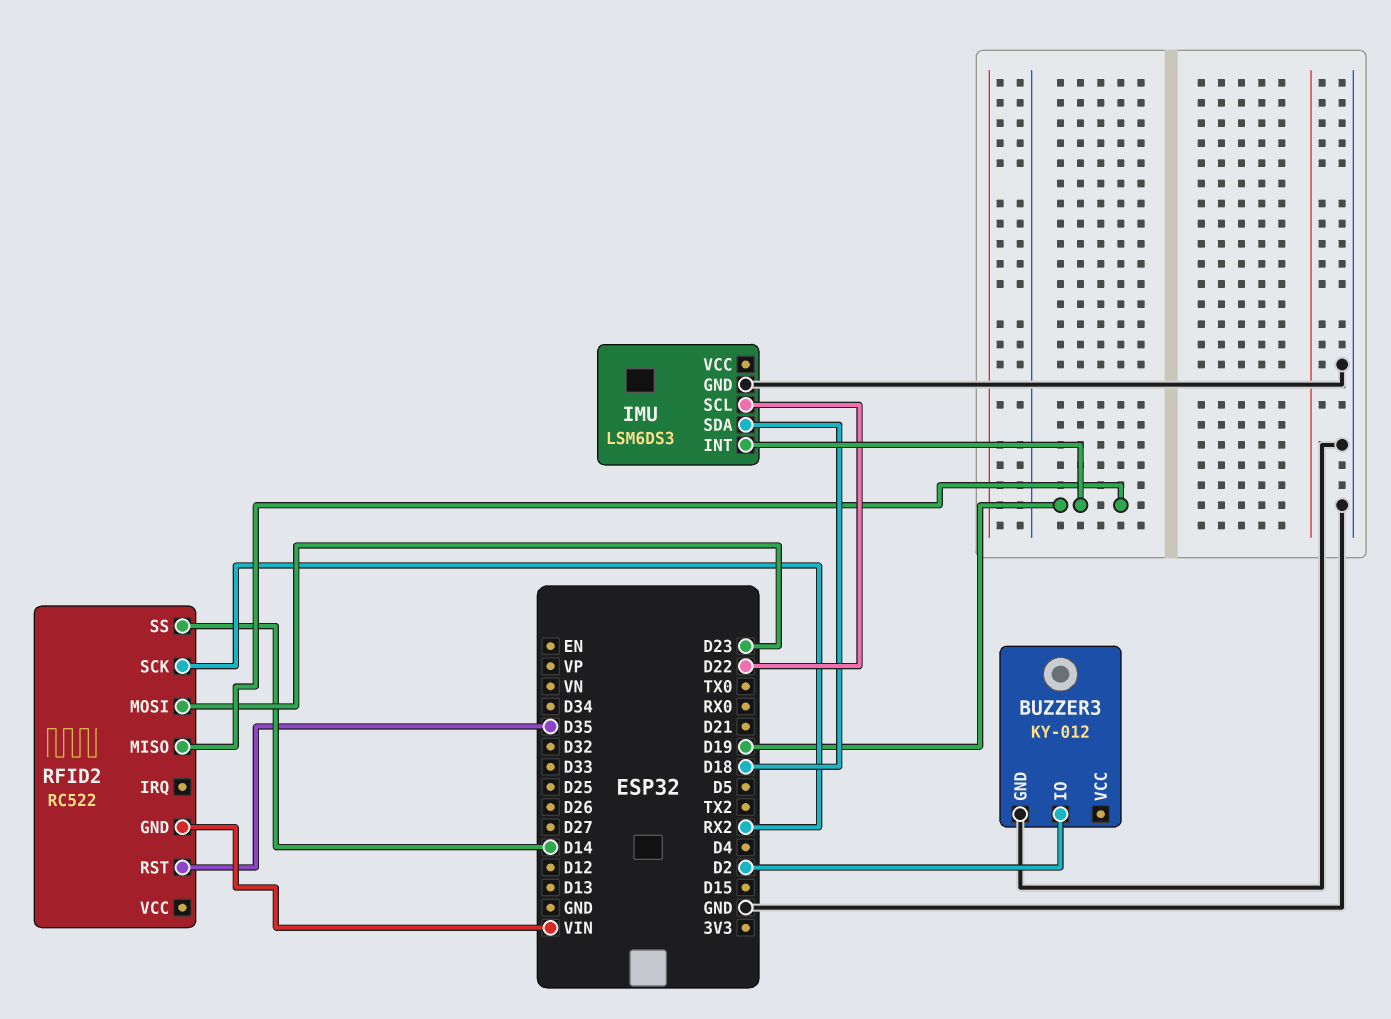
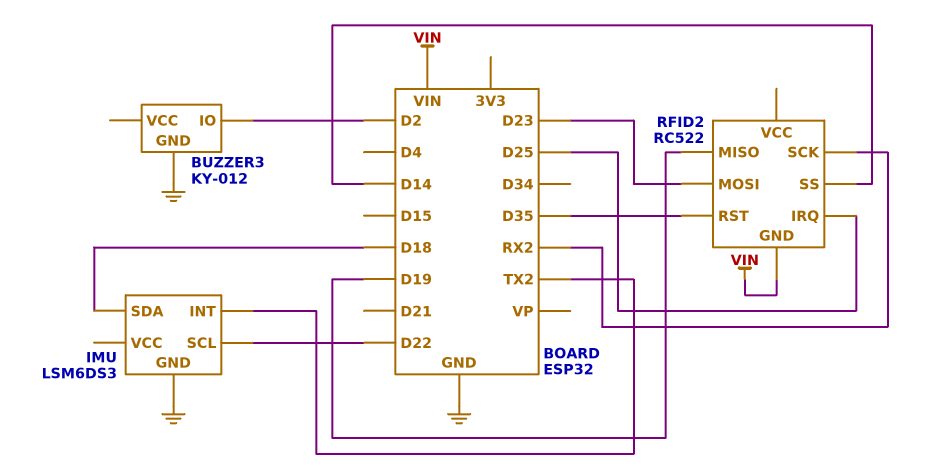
IMU pin INT: D19 -> TX2
RFID2 pin IRQ: none -> D25

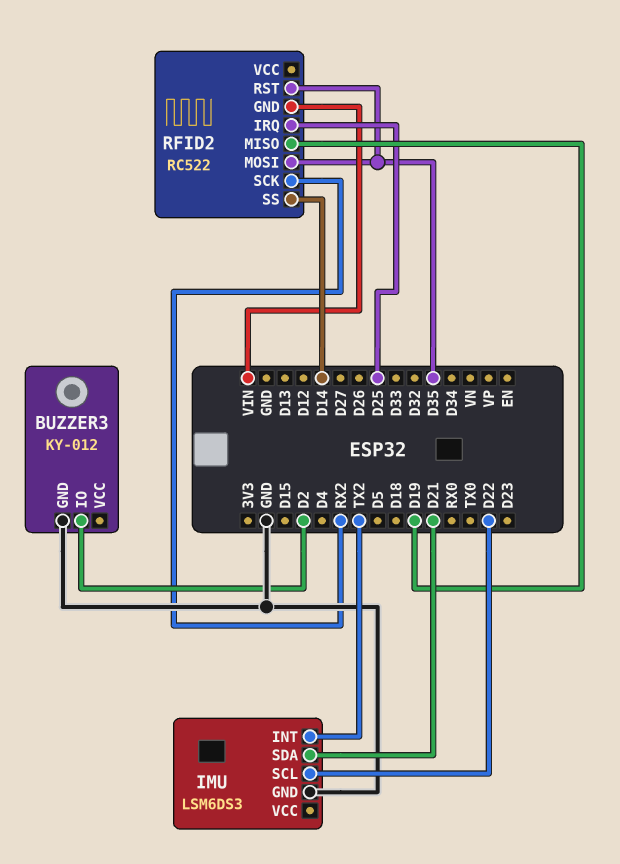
IMU pin SDA: D18 -> D21
RFID2 pin MOSI: D23 -> D35

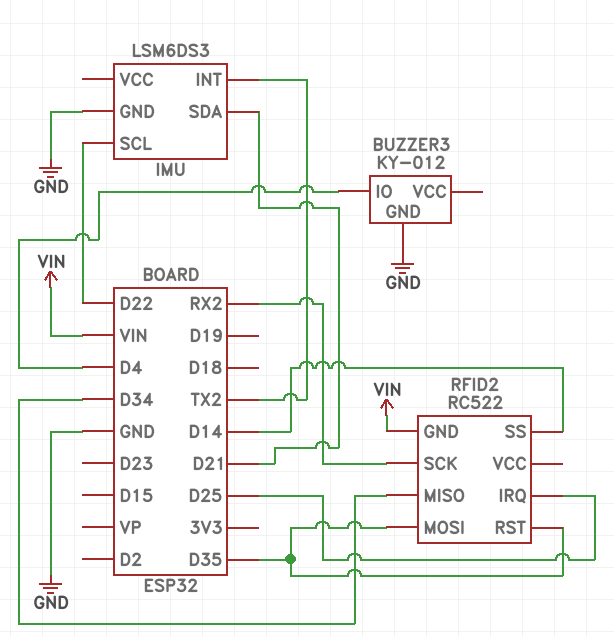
BUZZER3 pin IO: D2 -> D4
RFID2 pin MISO: D19 -> D34

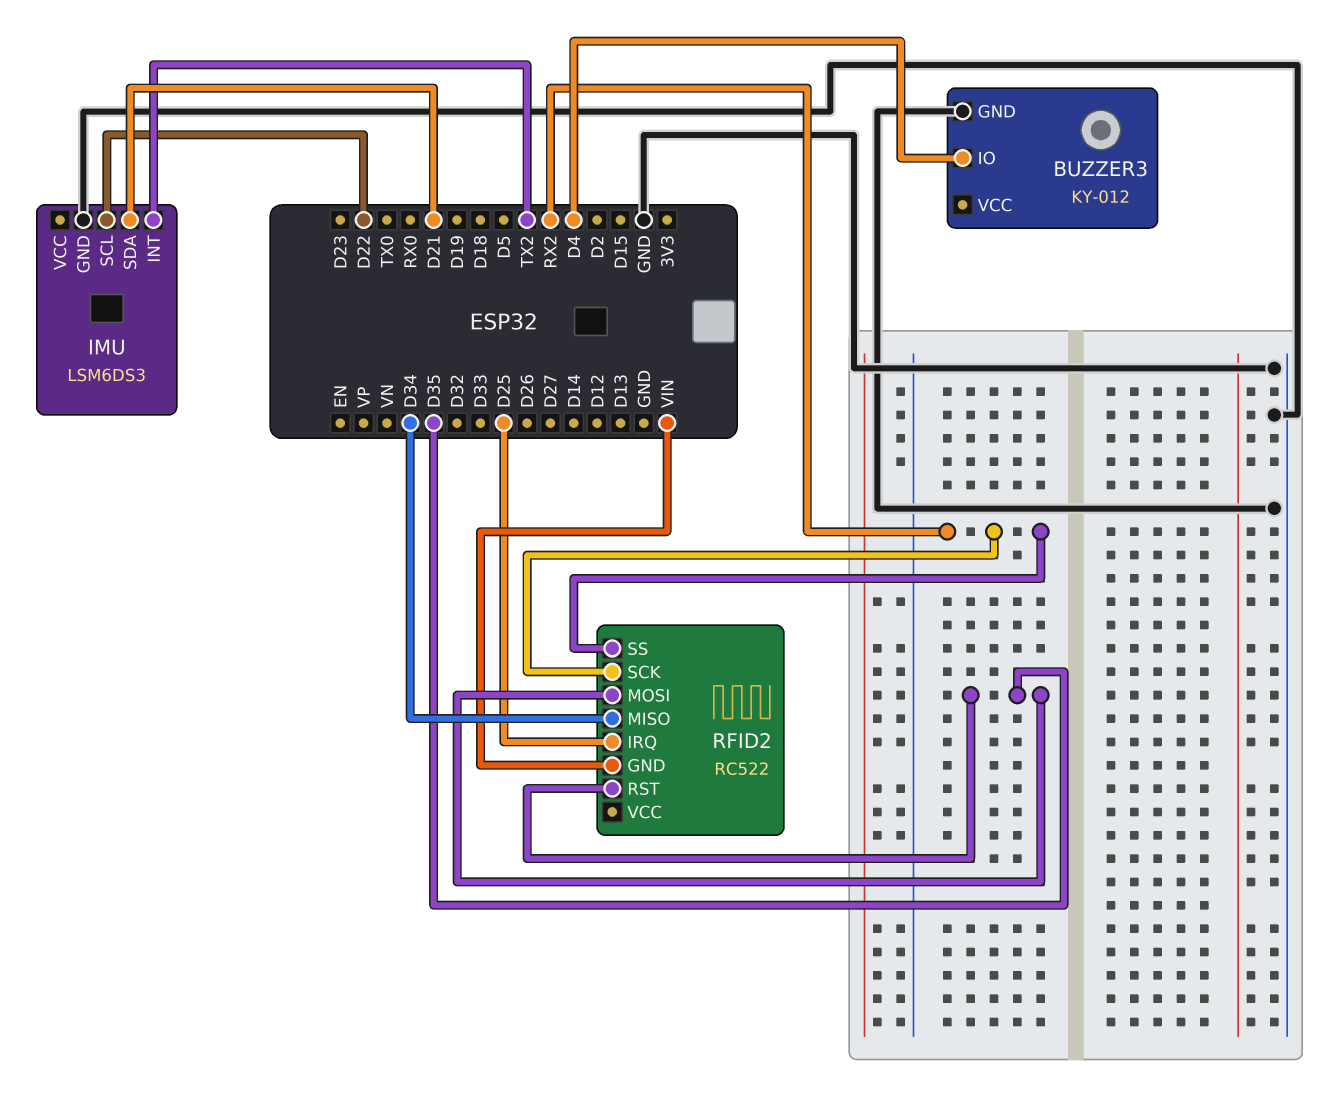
RFID2 pin SS: D14 -> RX2

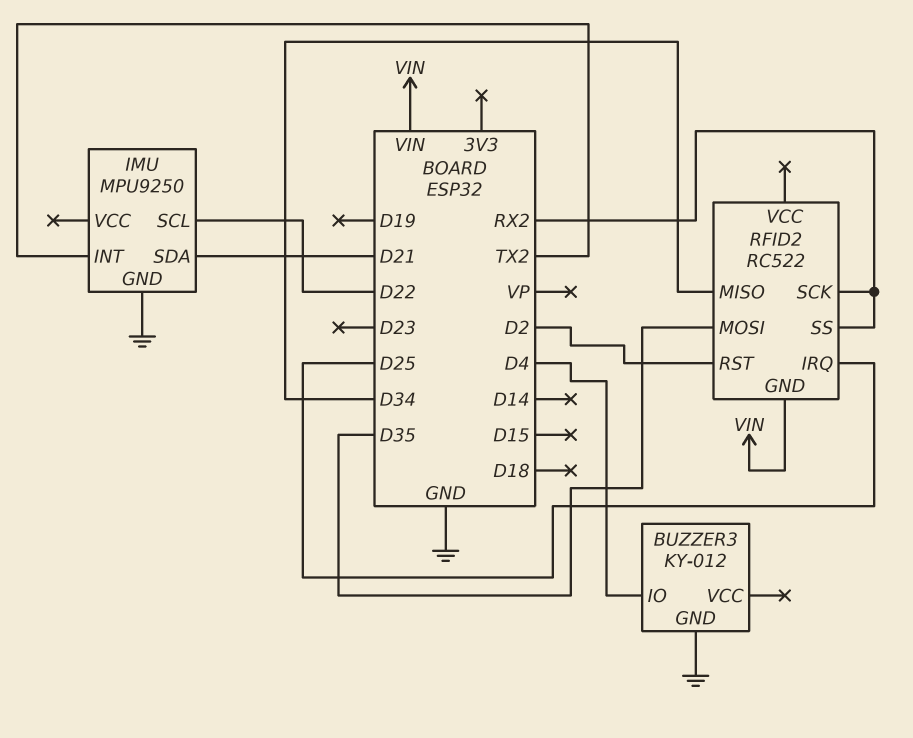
IMU: LSM6DS3 -> MPU9250
RFID2 pin RST: D35 -> D2

